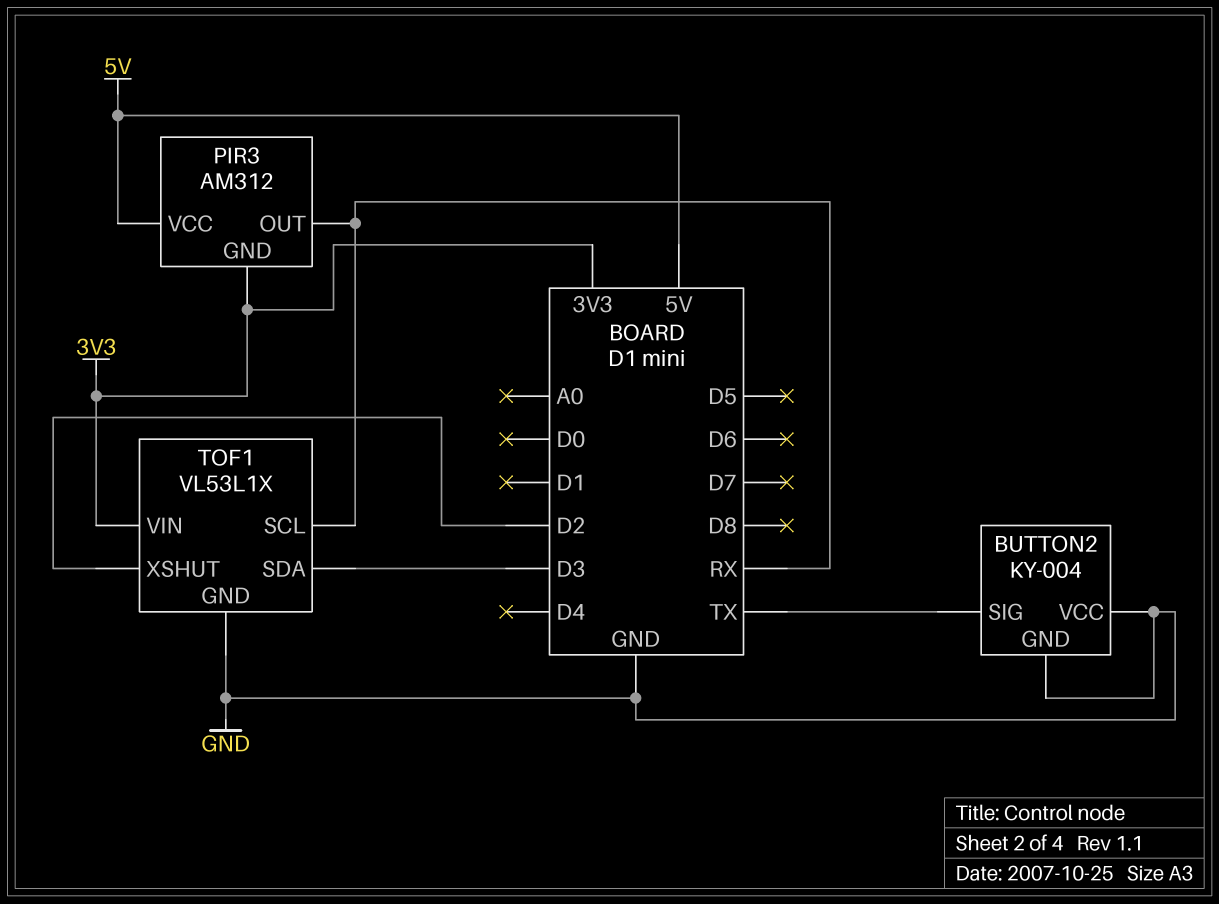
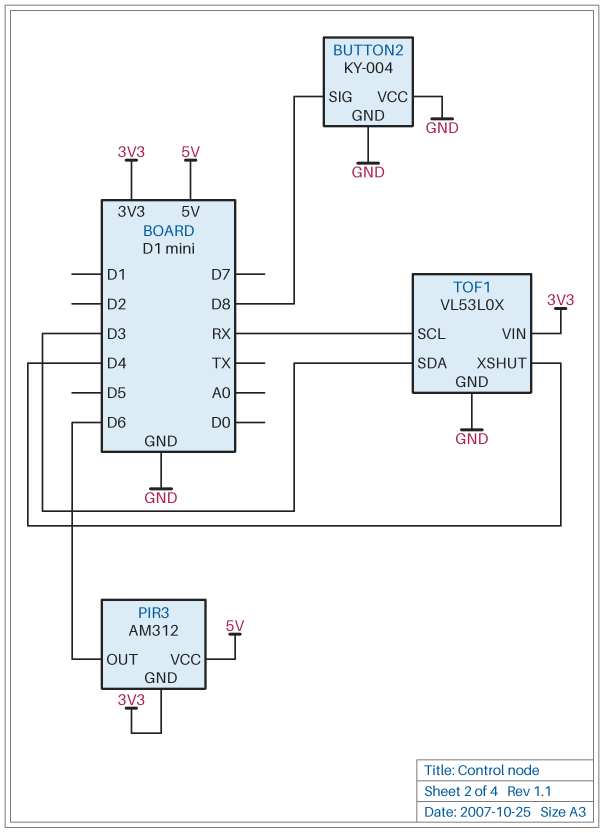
BUTTON2 pin SIG: TX -> D8
PIR3 pin OUT: RX -> D6
TOF1: VL53L1X -> VL53L0X
TOF1 pin XSHUT: D2 -> D4

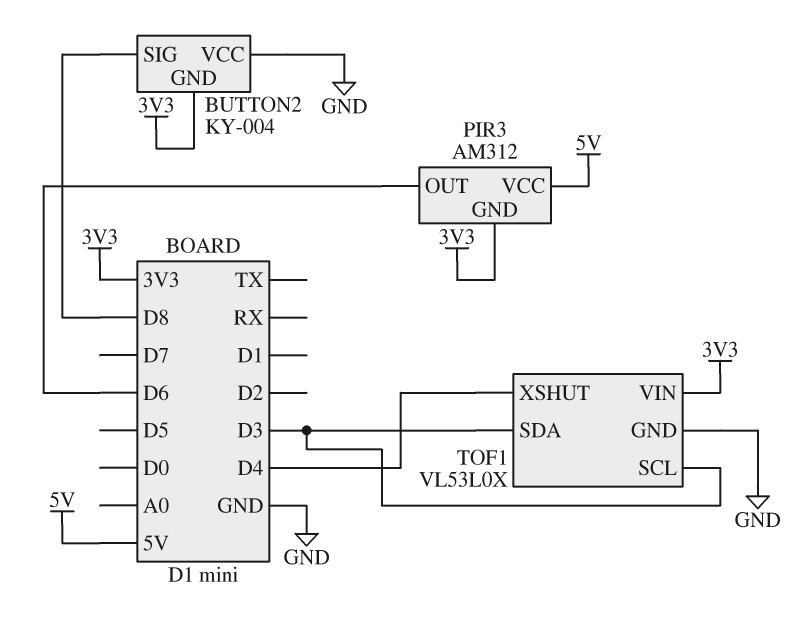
BUTTON2 pin GND: GND -> 3V3
TOF1 pin SCL: RX -> D3

